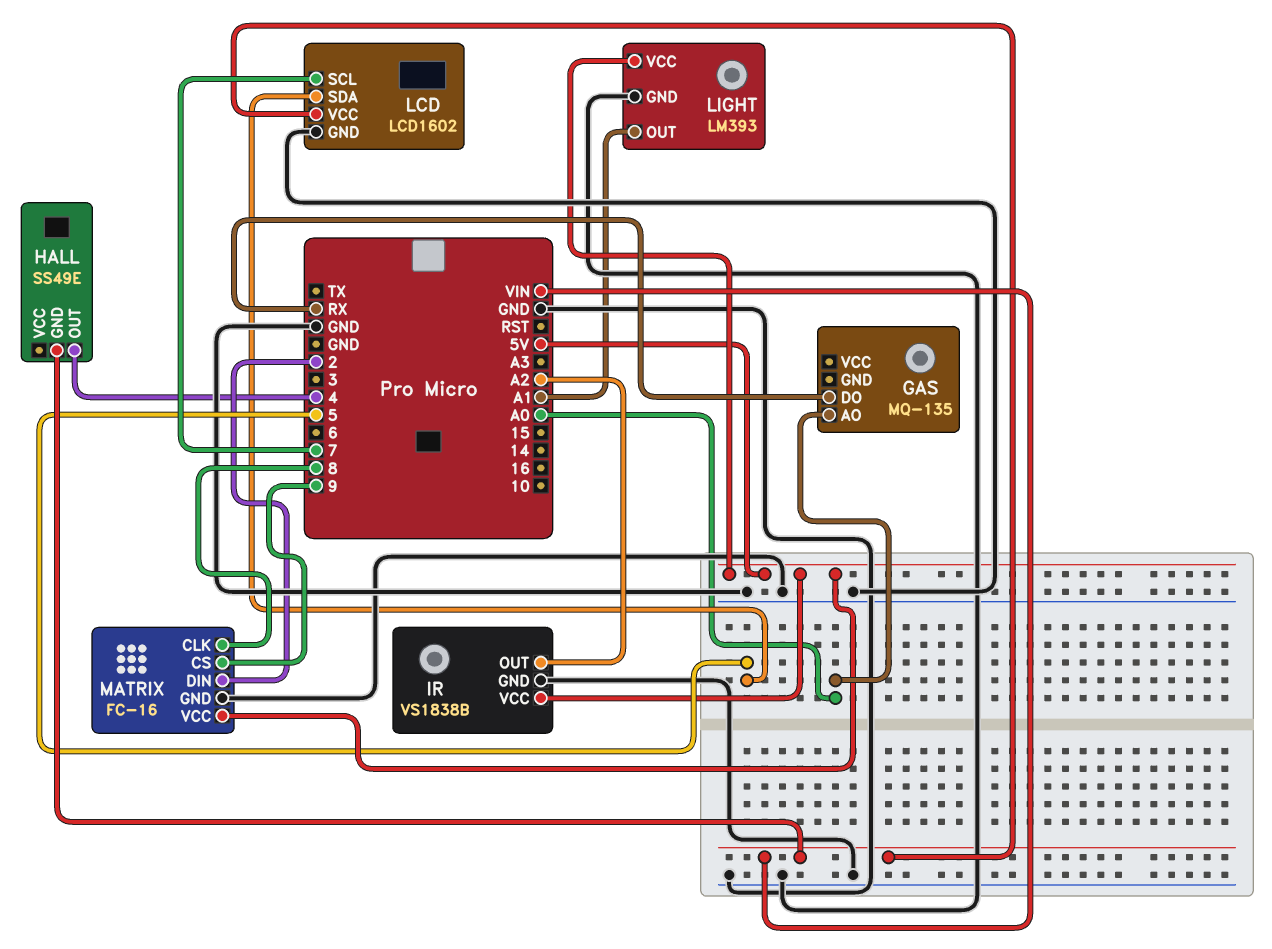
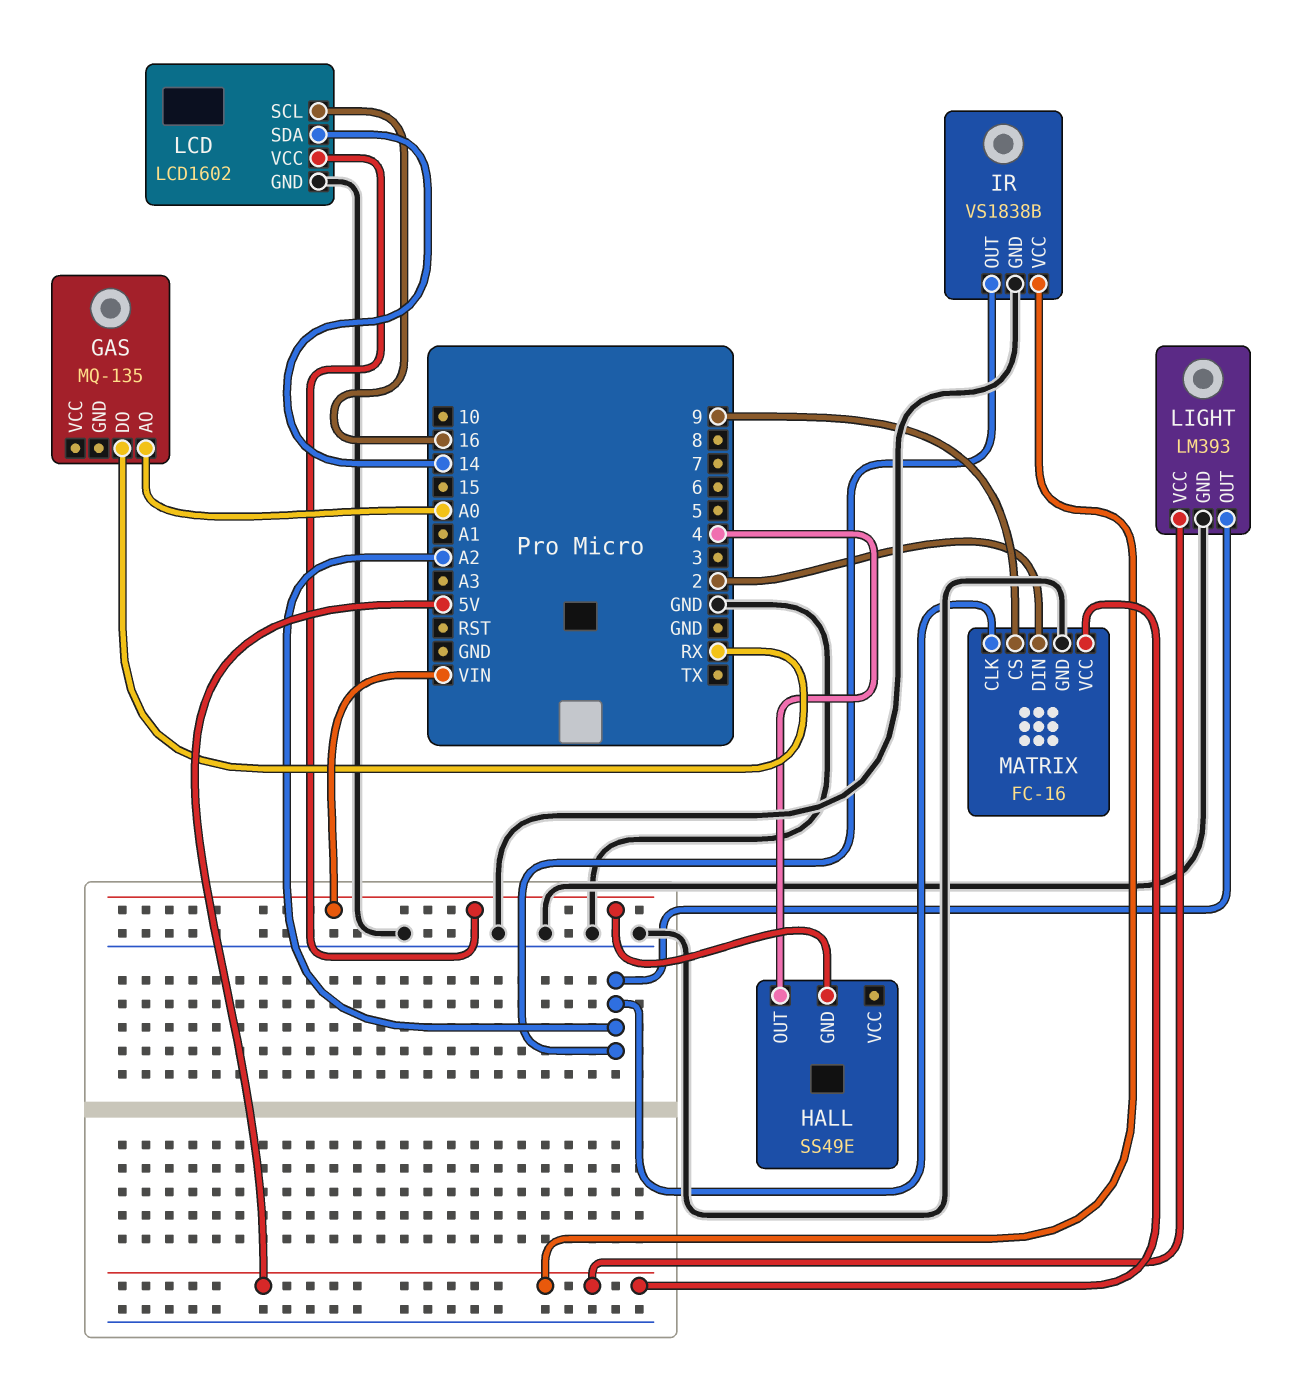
LCD pin SCL: 7 -> 16
LCD pin SDA: 5 -> 14
LIGHT pin OUT: A1 -> A2
MATRIX pin CLK: 8 -> A2

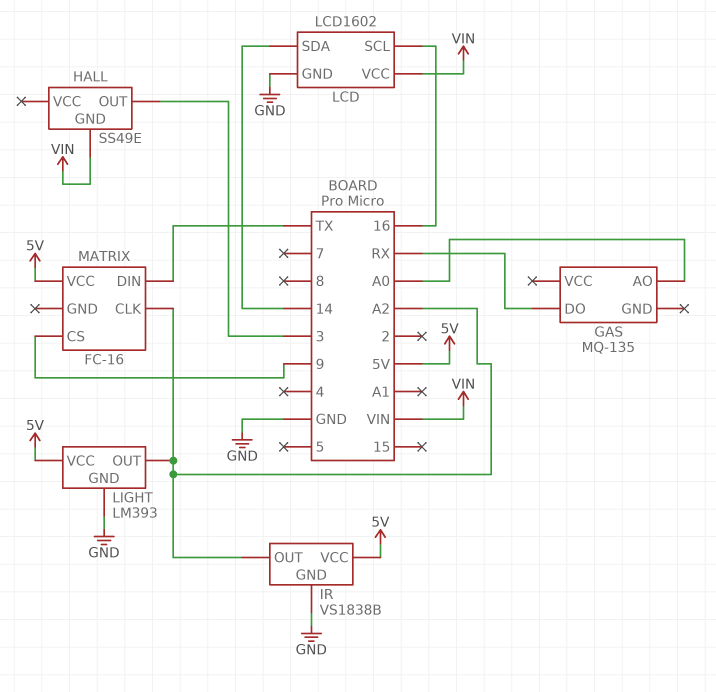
HALL pin OUT: 4 -> 3
MATRIX pin DIN: 2 -> TX
MATRIX pin GND: GND -> none

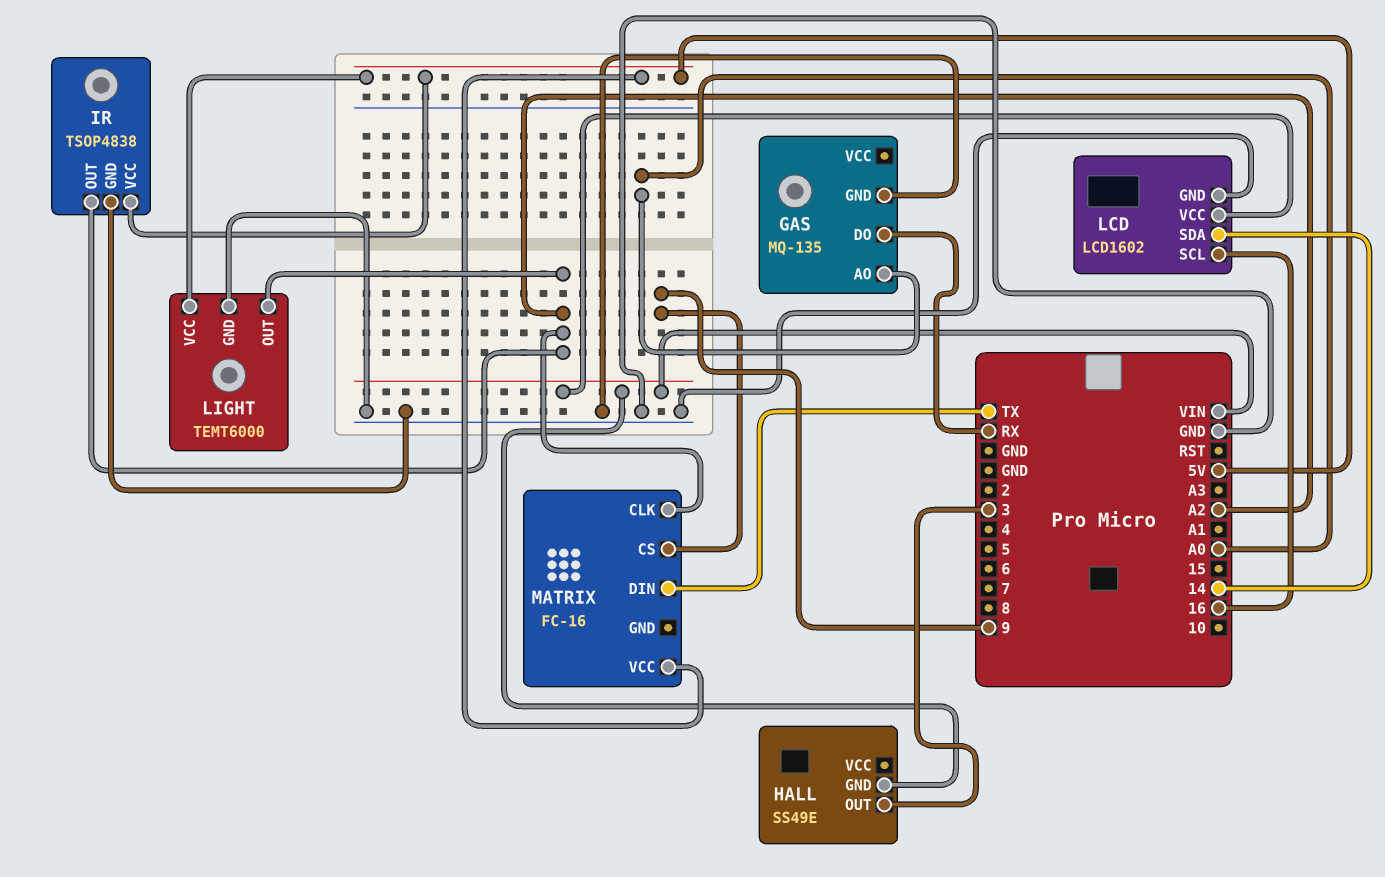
GAS pin GND: none -> GND
IR: VS1838B -> TSOP4838
LIGHT: LM393 -> TEMT6000

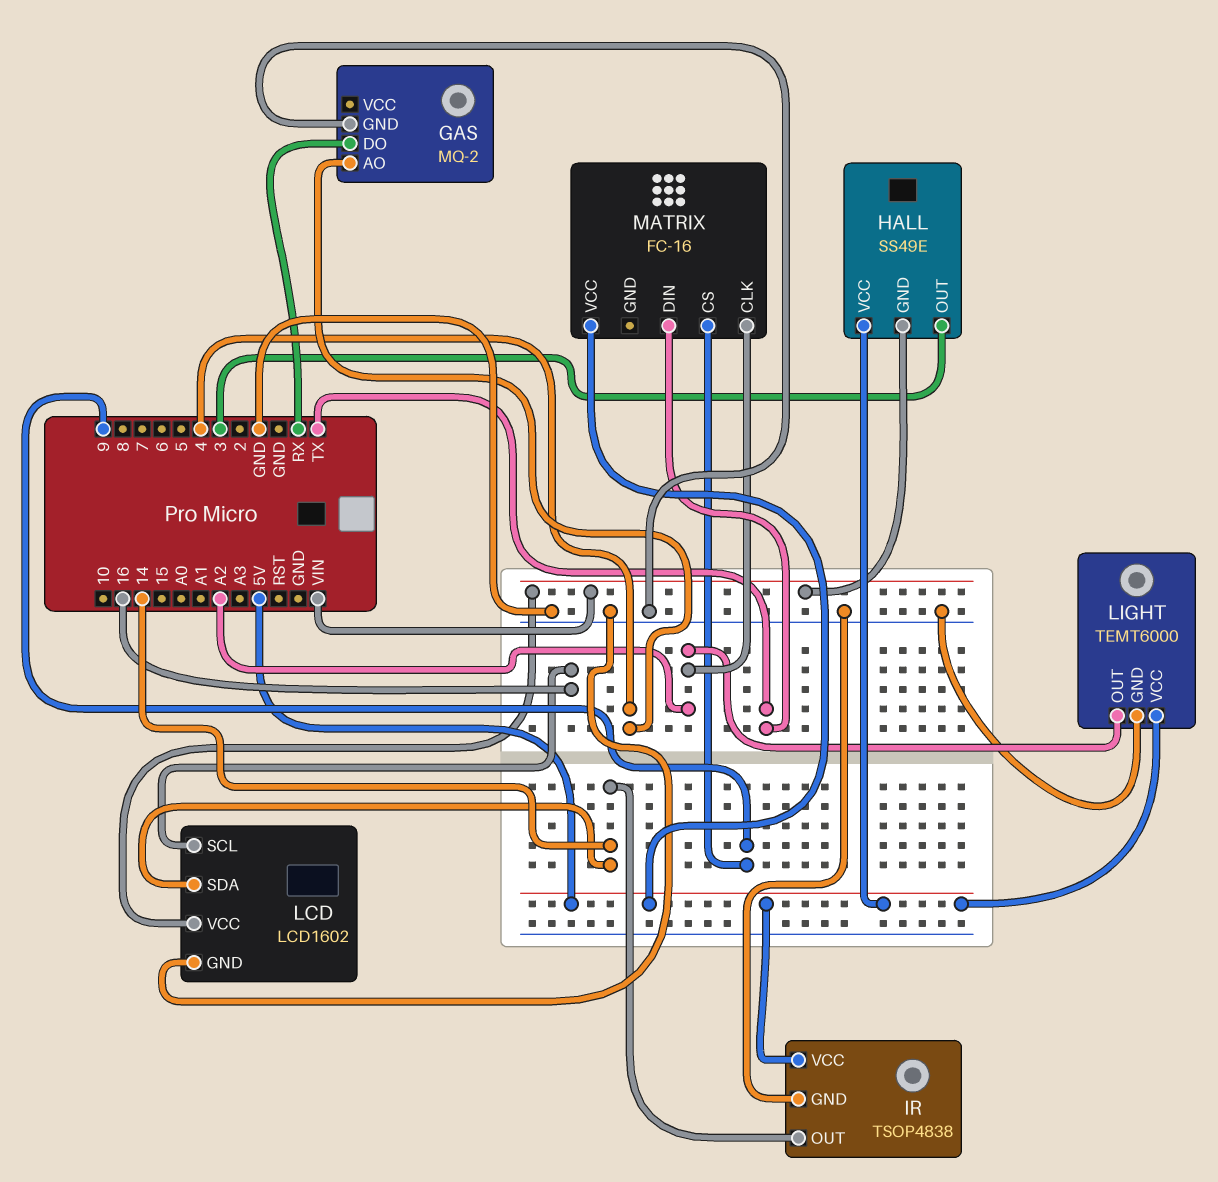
GAS: MQ-135 -> MQ-2
GAS pin AO: A0 -> 4
HALL pin VCC: none -> 5V
IR pin OUT: A2 -> 14

